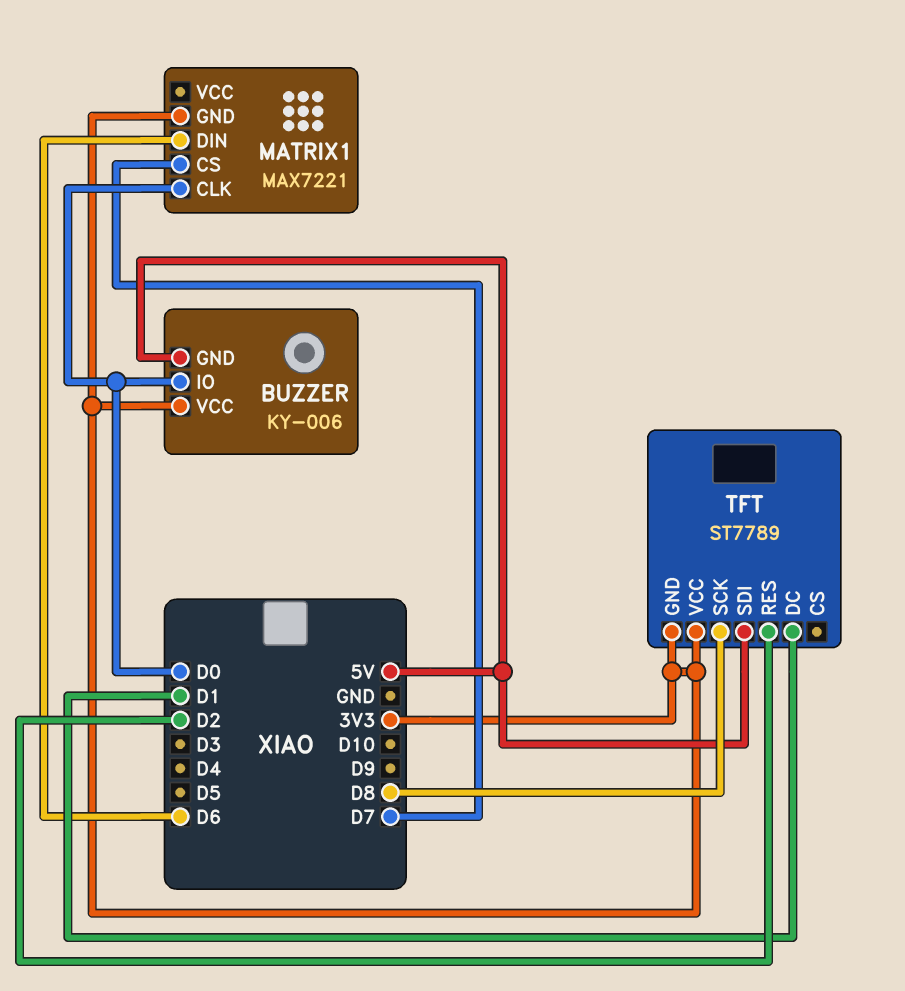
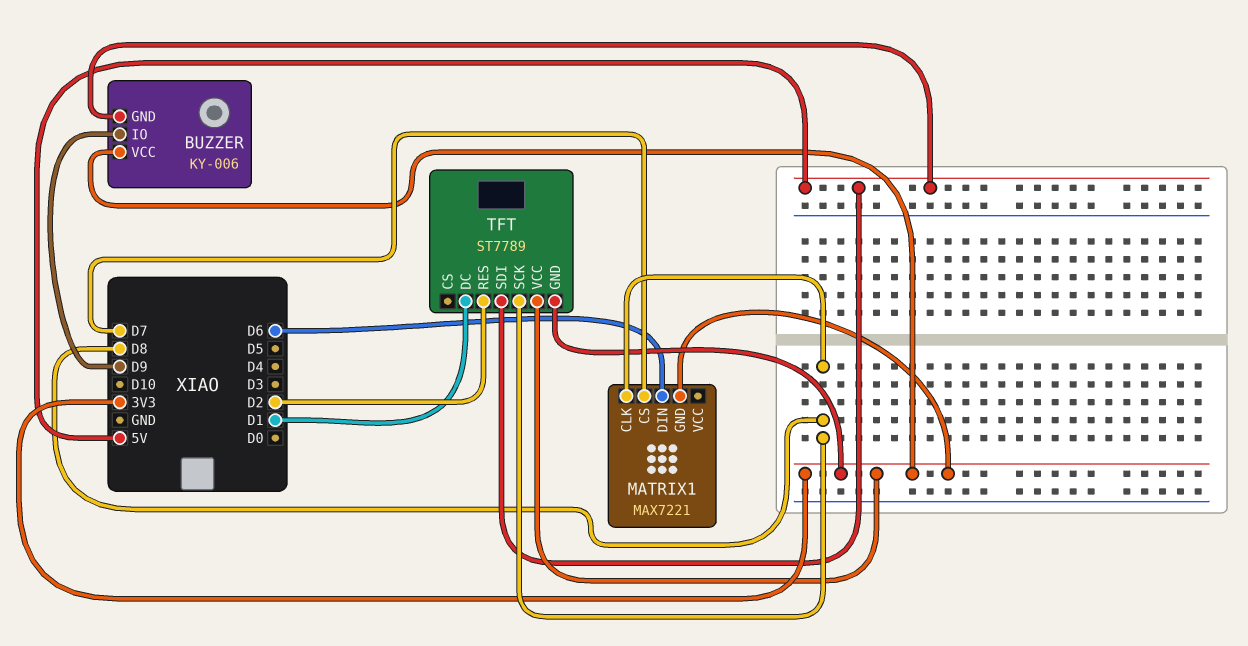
BUZZER pin IO: D0 -> D9
MATRIX1 pin CLK: D0 -> D8

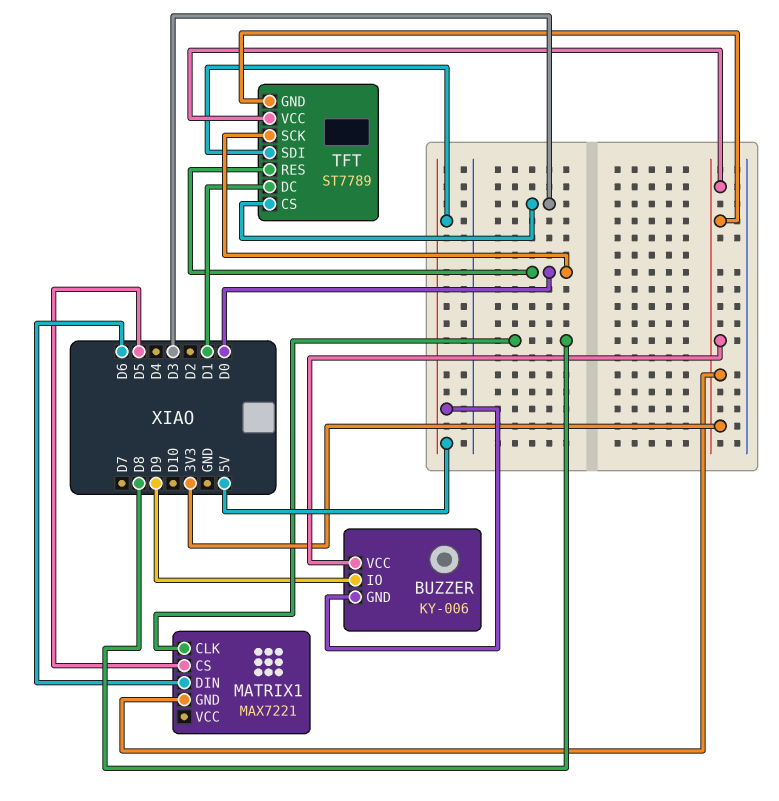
MATRIX1 pin CS: D7 -> D5
TFT pin CS: none -> D3
TFT pin RES: D2 -> D0
TFT pin SCK: D8 -> D0

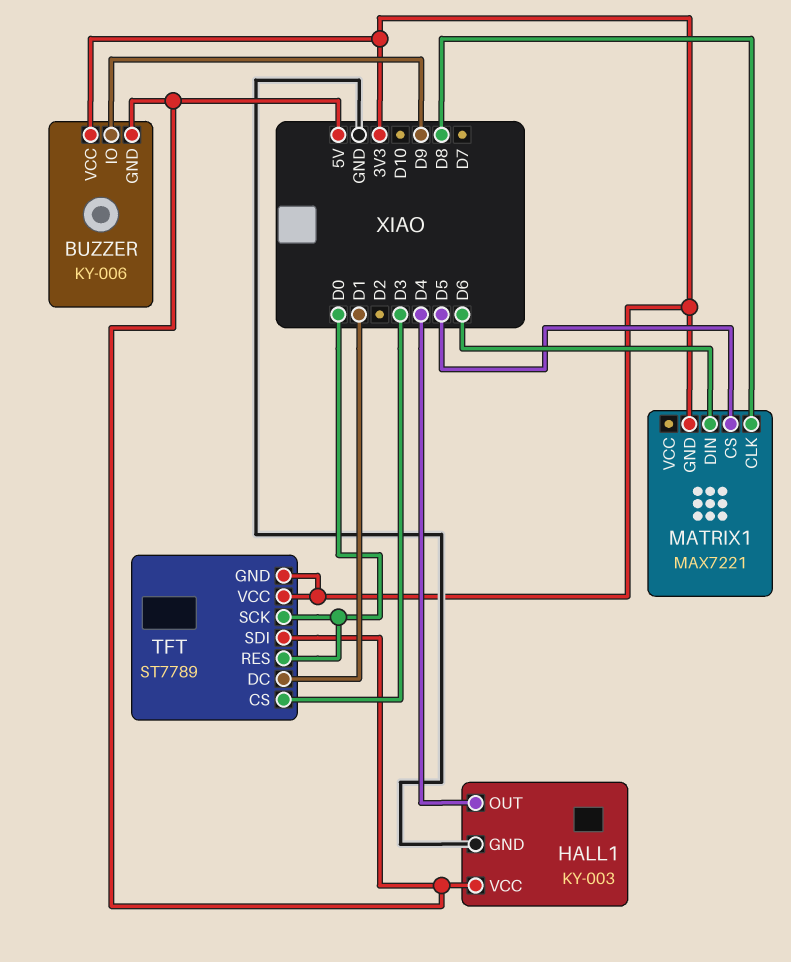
HALL1: none -> KY-003
HALL1 pin GND: none -> GND
HALL1 pin OUT: none -> D4
HALL1 pin VCC: none -> 5V

